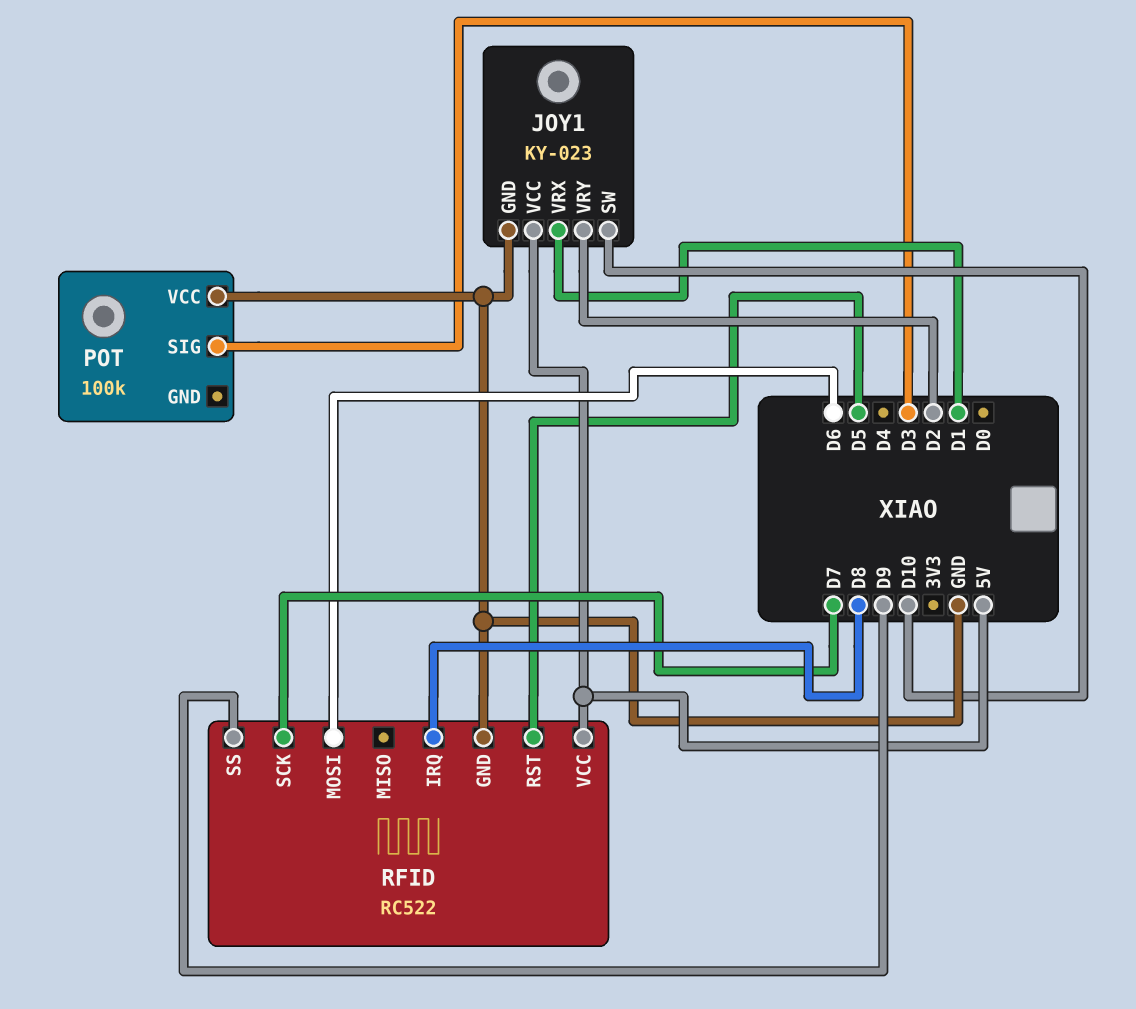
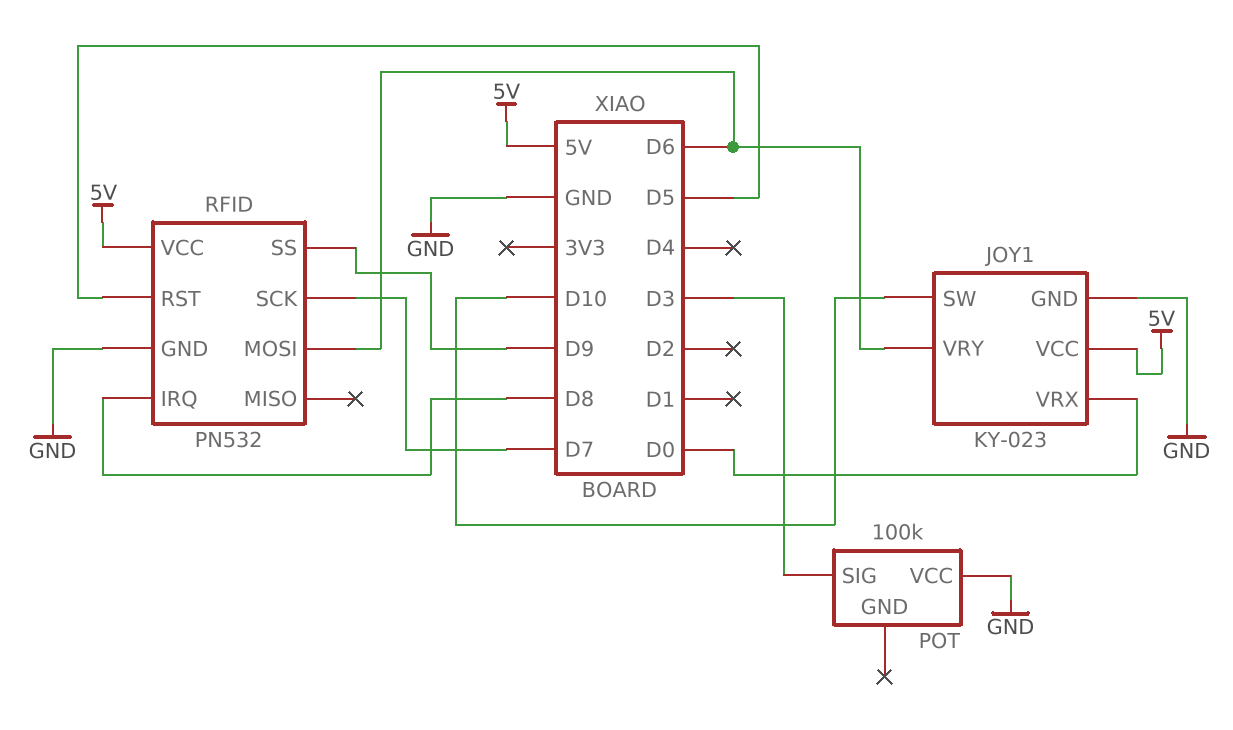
JOY1 pin VRX: D1 -> D0
JOY1 pin VRY: D2 -> D6
RFID: RC522 -> PN532

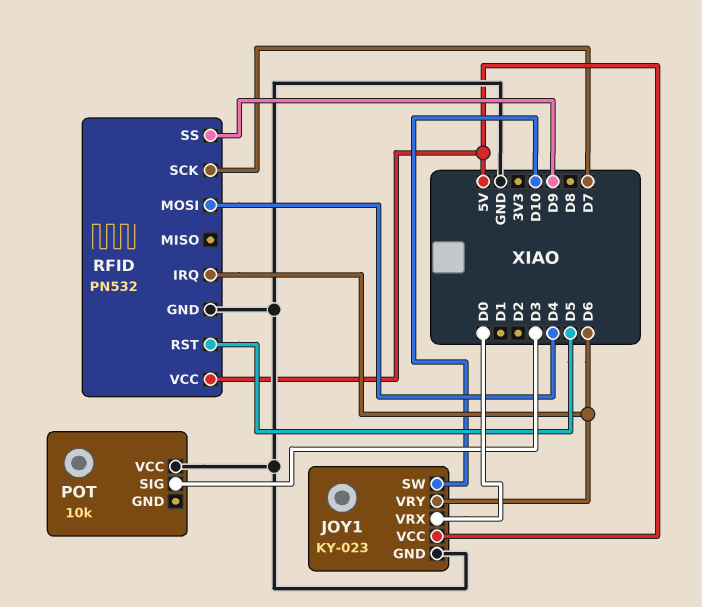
POT: 100k -> 10k
RFID pin IRQ: D8 -> D6
RFID pin MOSI: D6 -> D4

